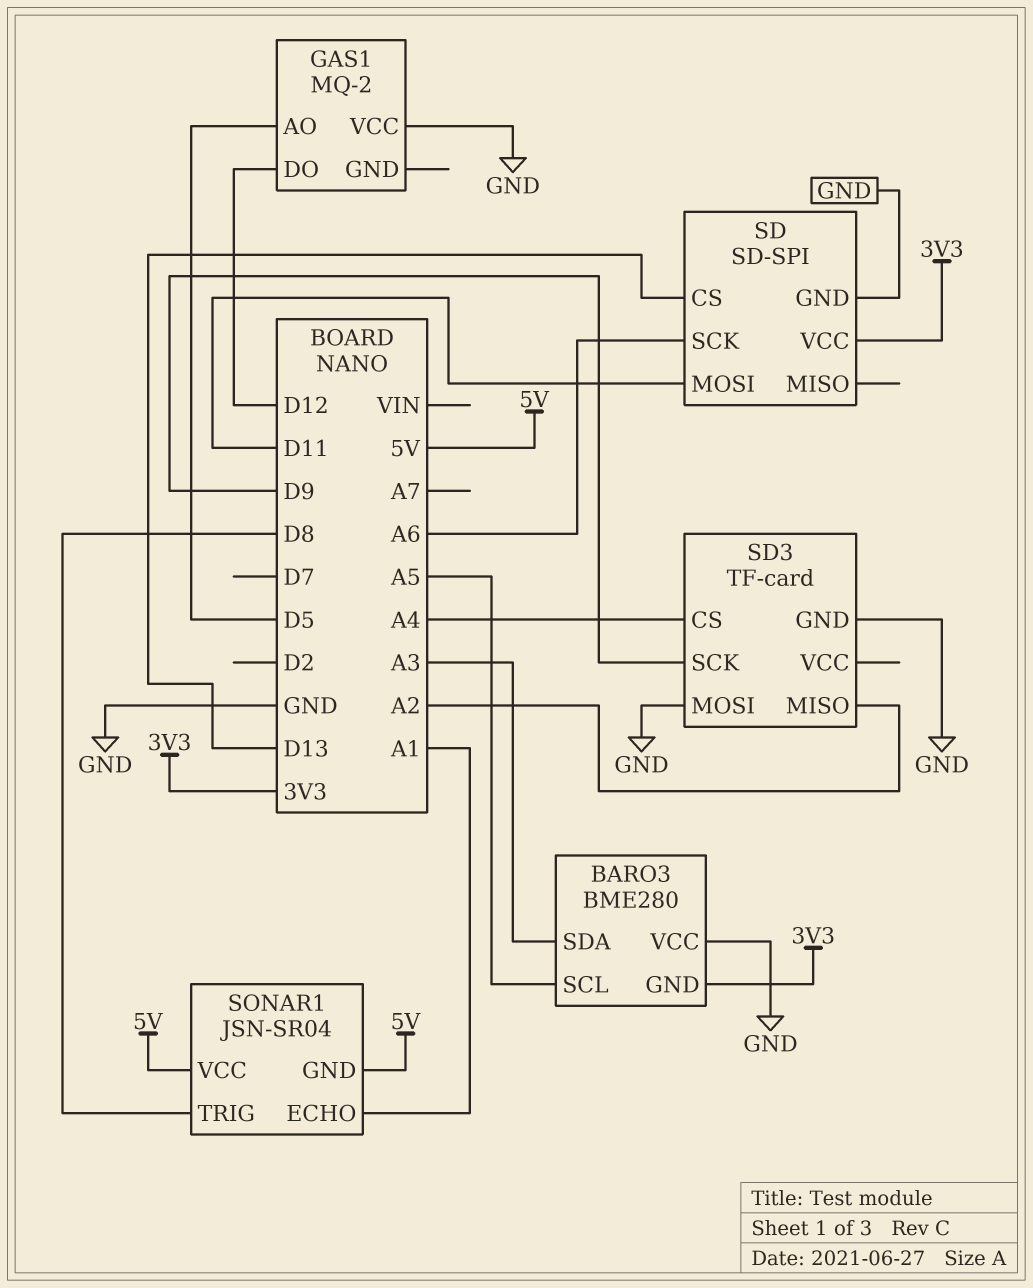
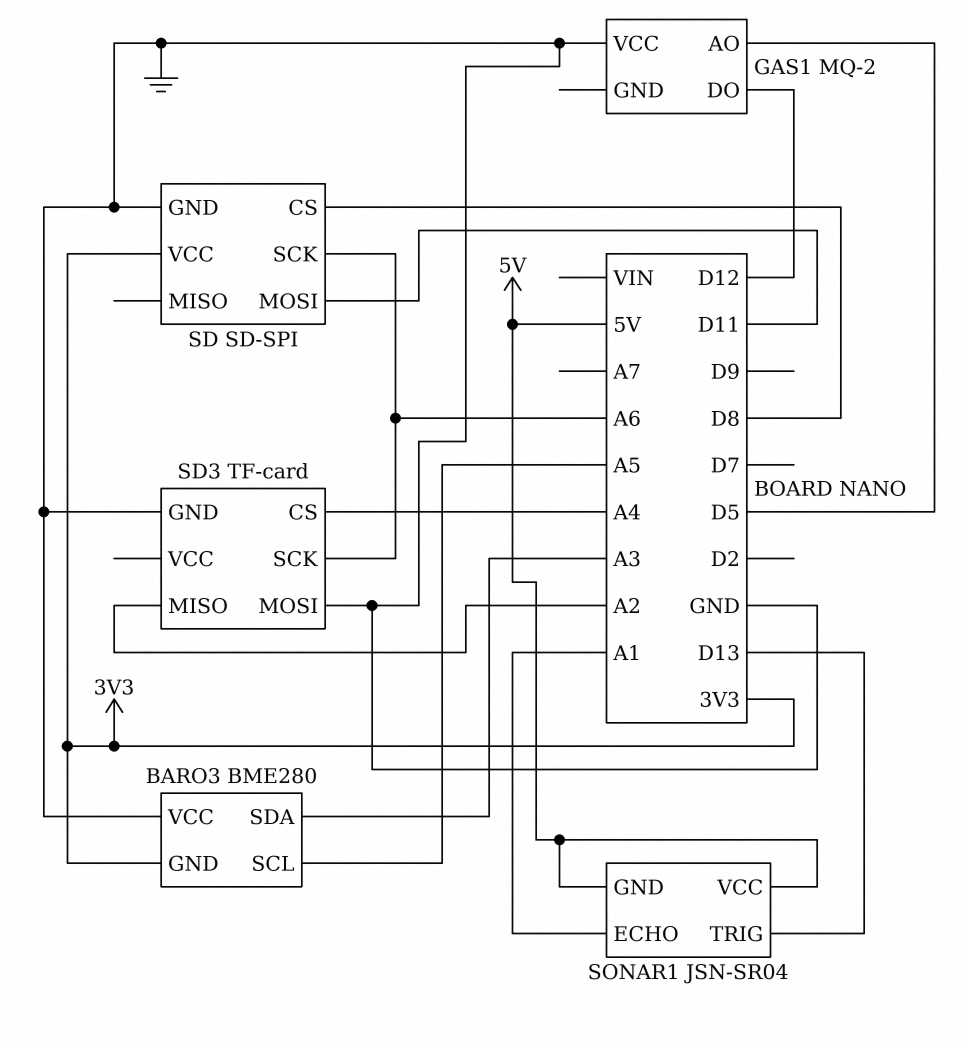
SD pin CS: D13 -> D8
SD3 pin SCK: D9 -> A6
SONAR1 pin TRIG: D8 -> D13

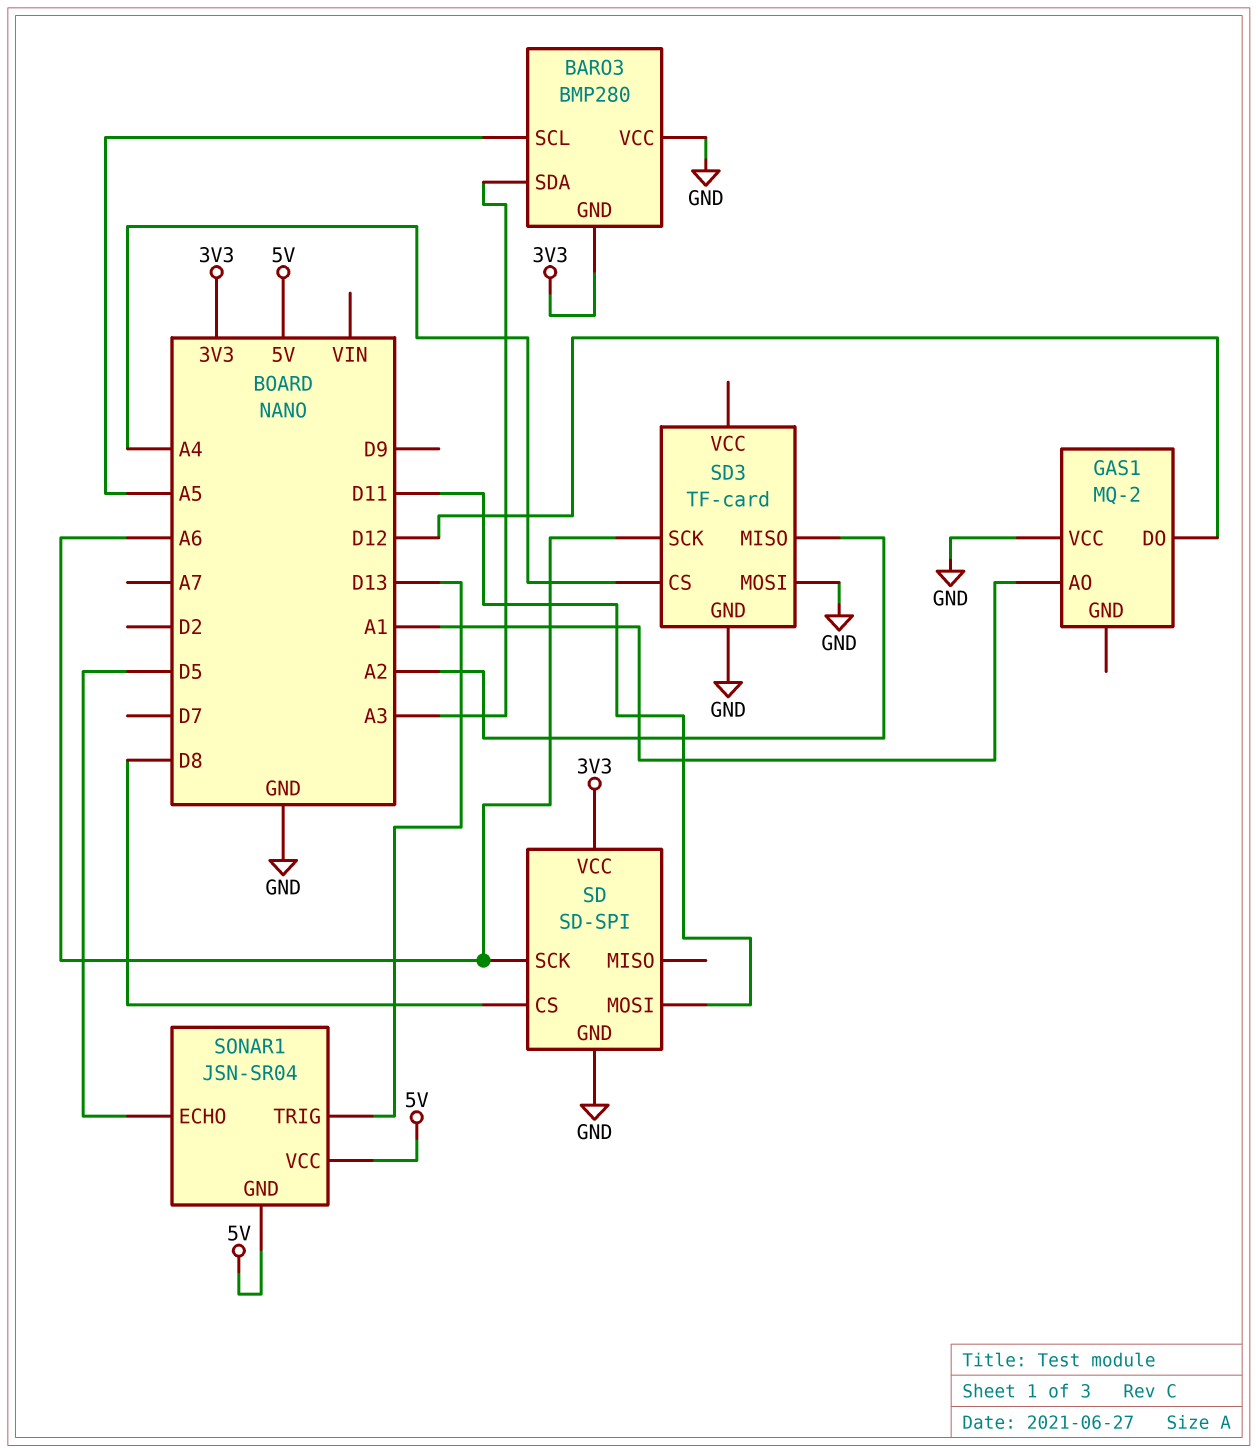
BARO3: BME280 -> BMP280
GAS1 pin AO: D5 -> A1
SONAR1 pin ECHO: A1 -> D5

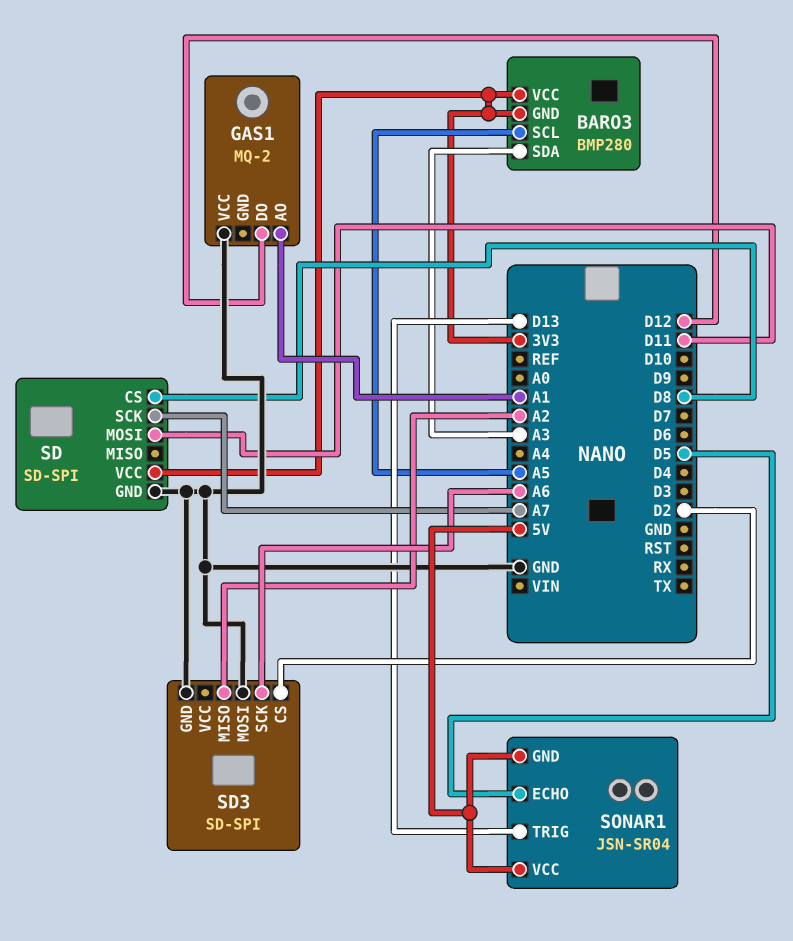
BARO3 pin VCC: GND -> 3V3
SD pin SCK: A6 -> A7
SD3: TF-card -> SD-SPI
SD3 pin CS: A4 -> D2

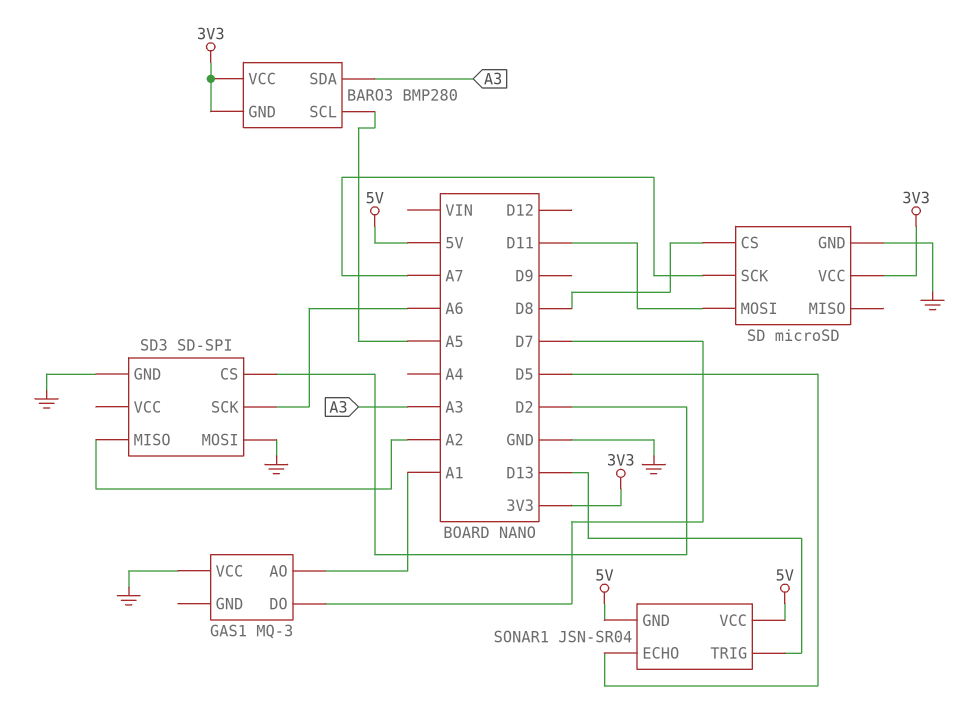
GAS1: MQ-2 -> MQ-3
GAS1 pin DO: D12 -> D7
SD: SD-SPI -> microSD

